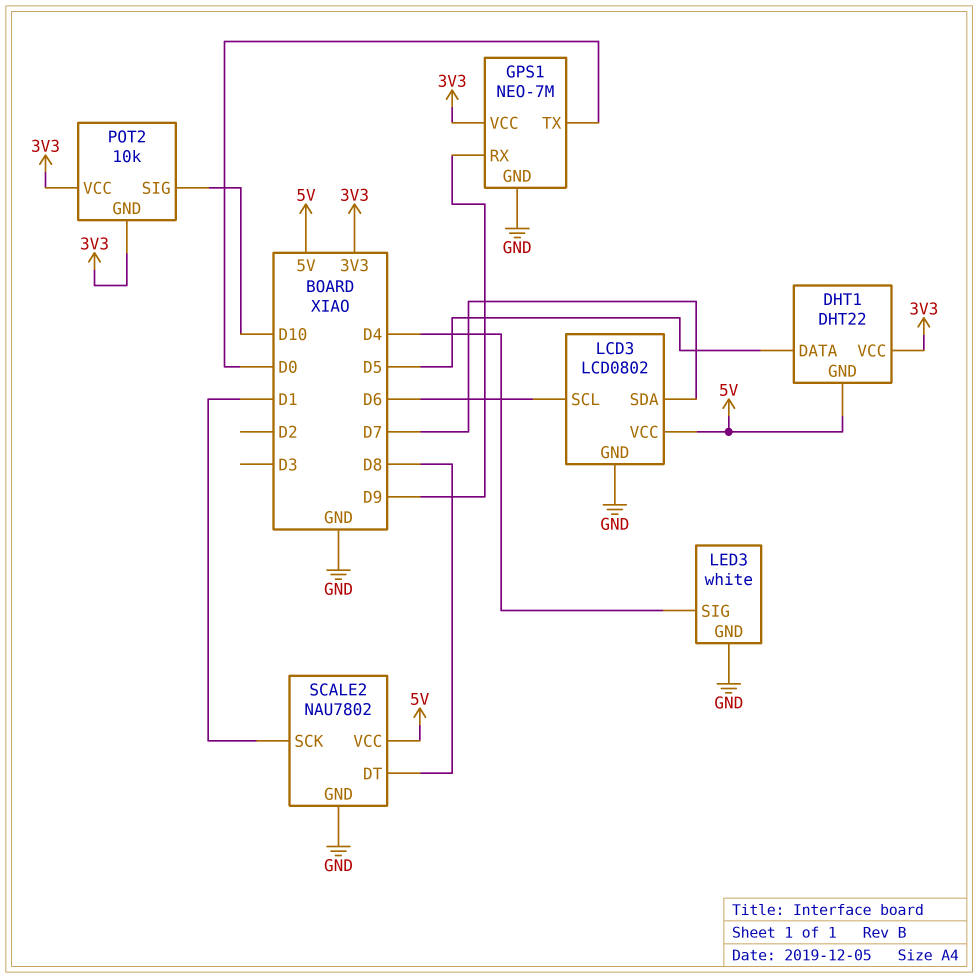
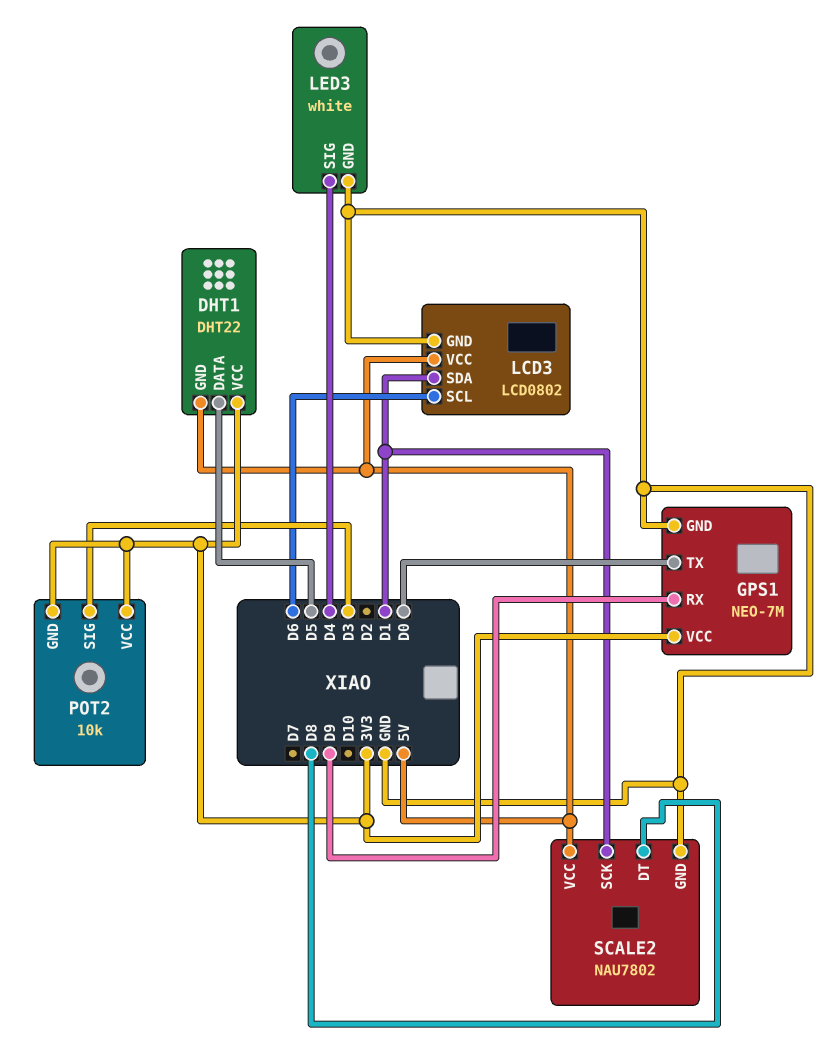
LCD3 pin SDA: D7 -> D1
POT2 pin SIG: D10 -> D3

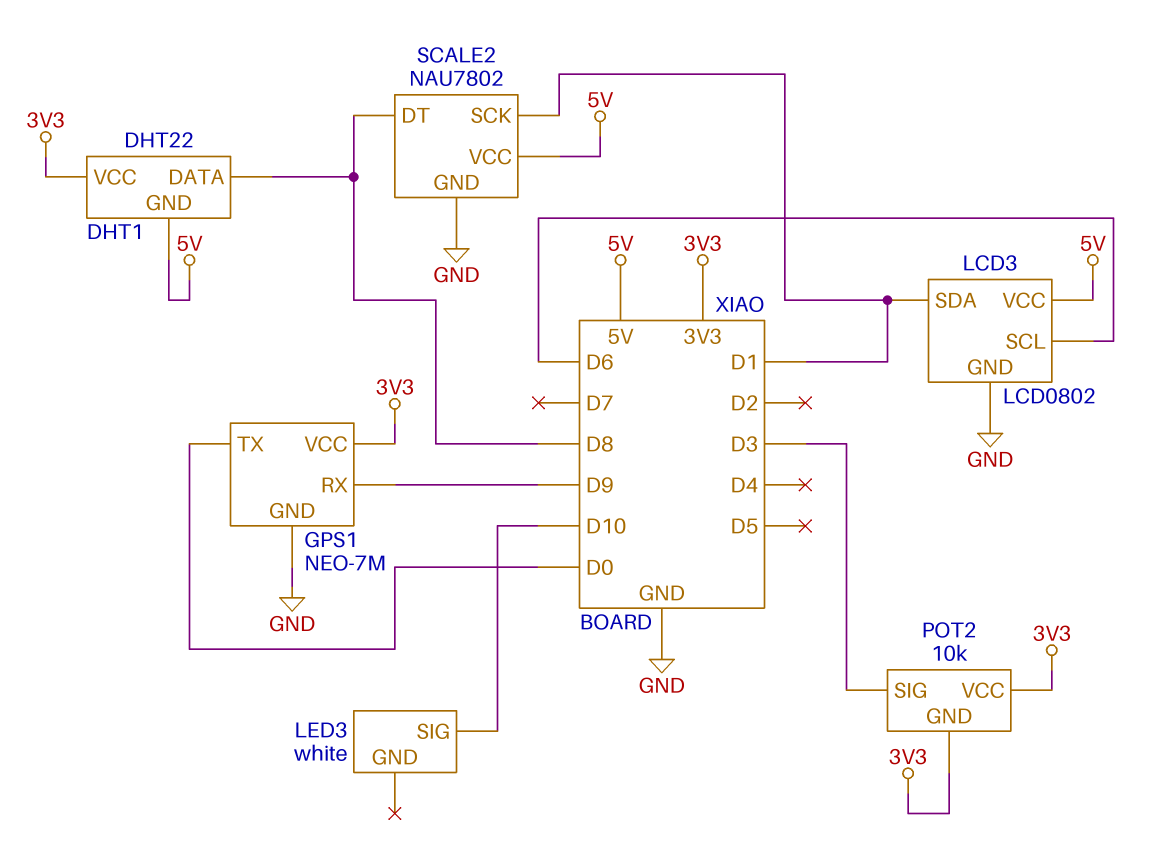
DHT1 pin DATA: D5 -> D8
LED3 pin GND: GND -> none
LED3 pin SIG: D4 -> D10

